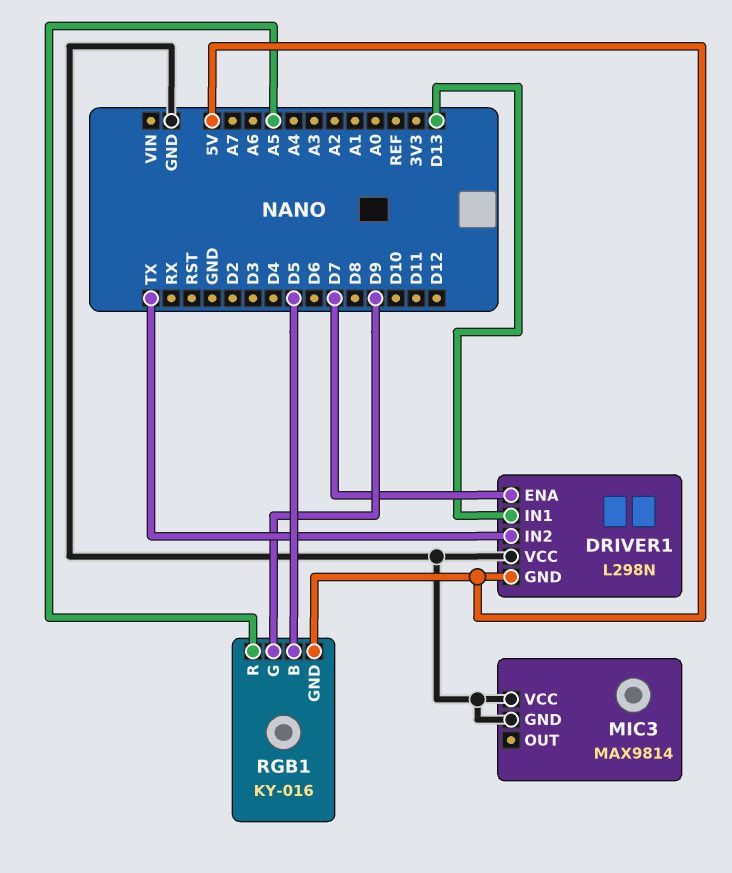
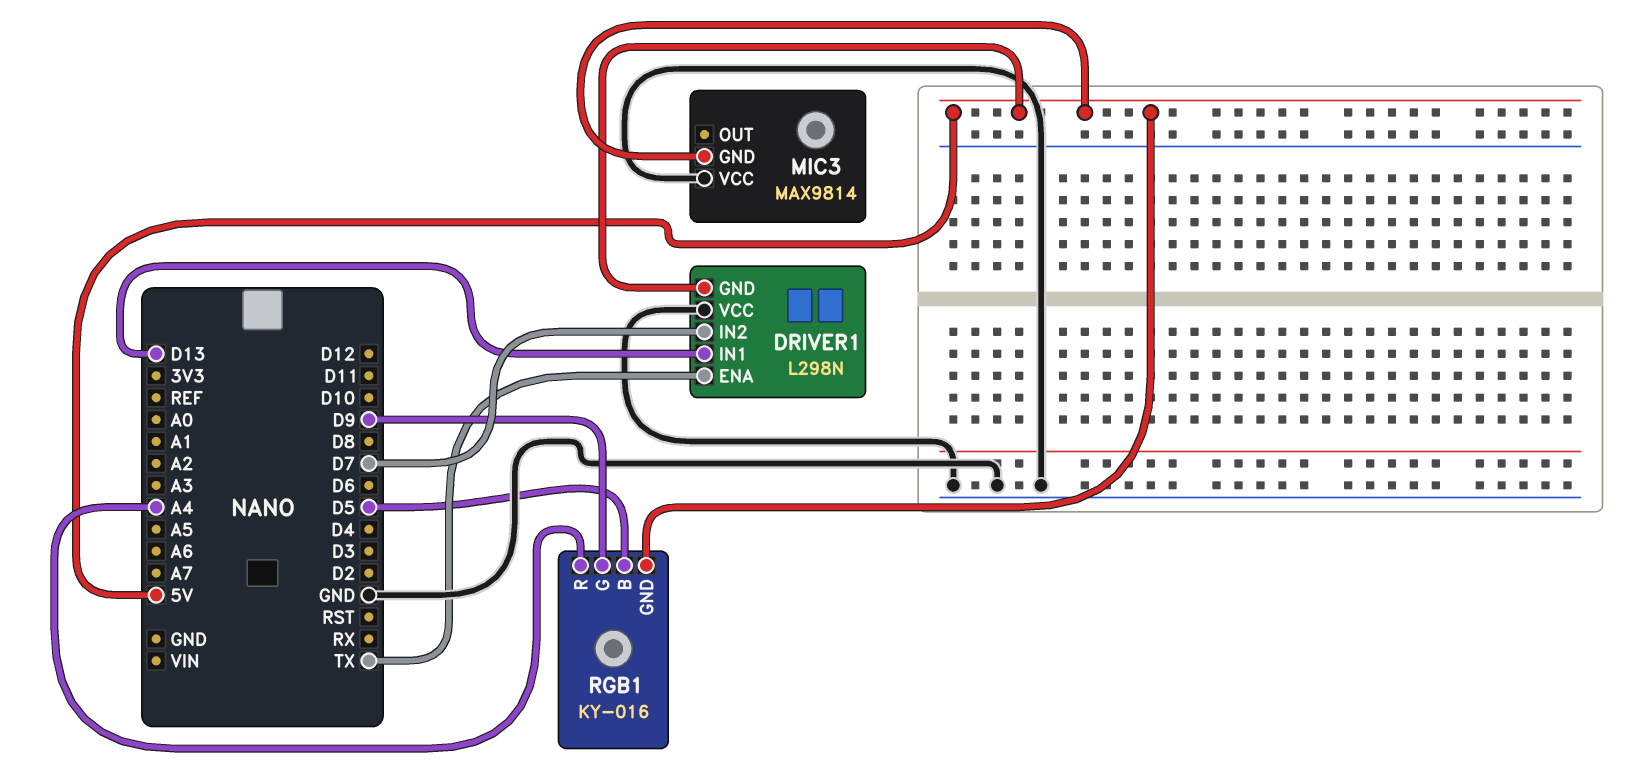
DRIVER1 pin ENA: D7 -> TX
DRIVER1 pin IN2: TX -> D7
MIC3 pin GND: GND -> 5V
RGB1 pin R: A5 -> A4

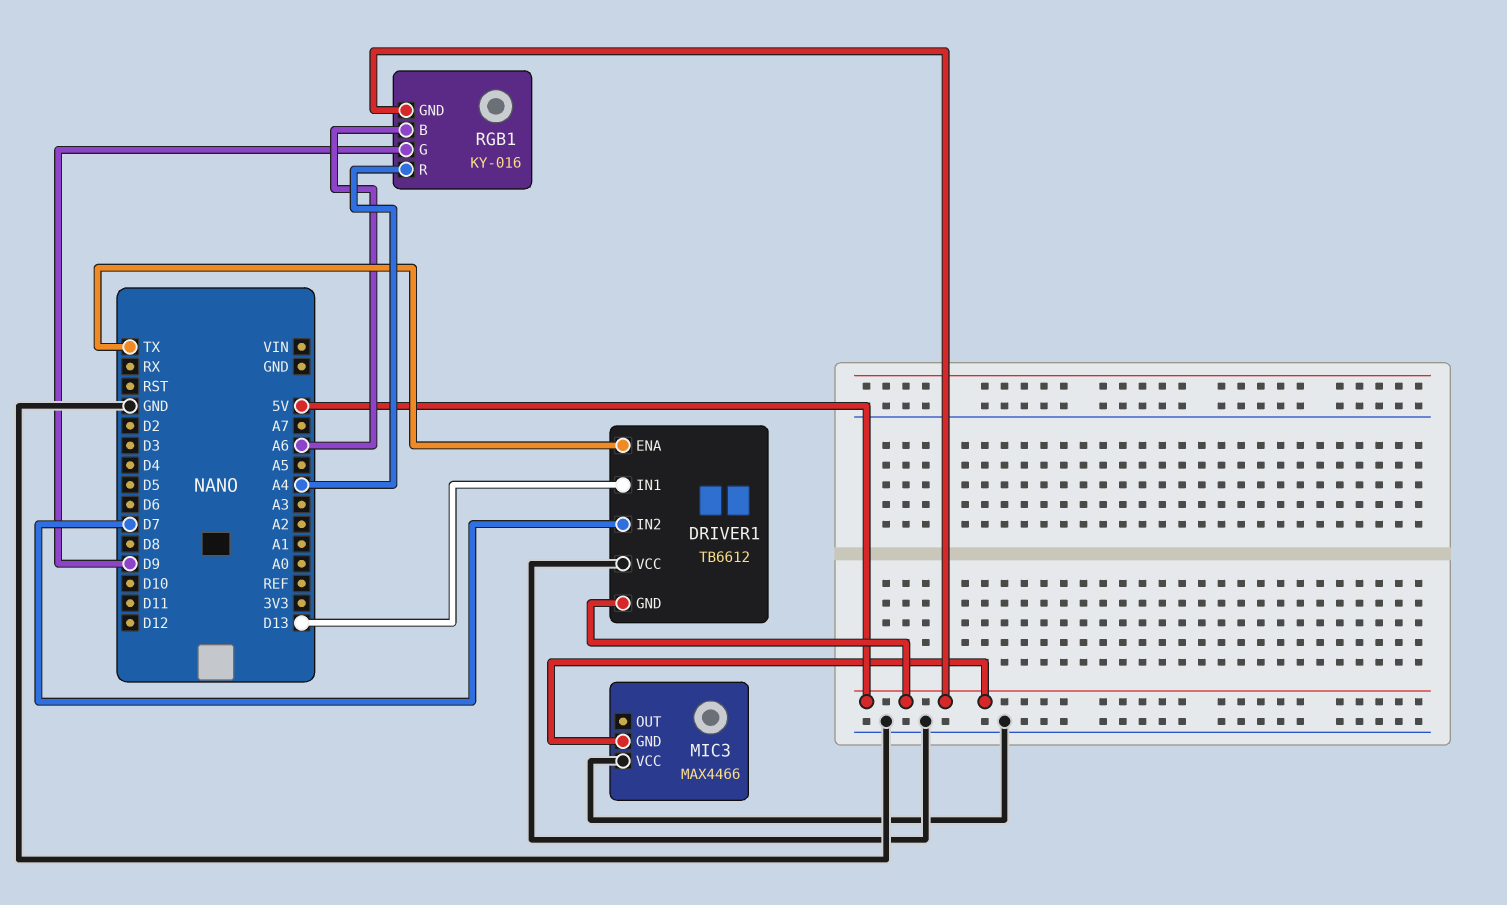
DRIVER1: L298N -> TB6612
MIC3: MAX9814 -> MAX4466
RGB1 pin B: D5 -> A6

